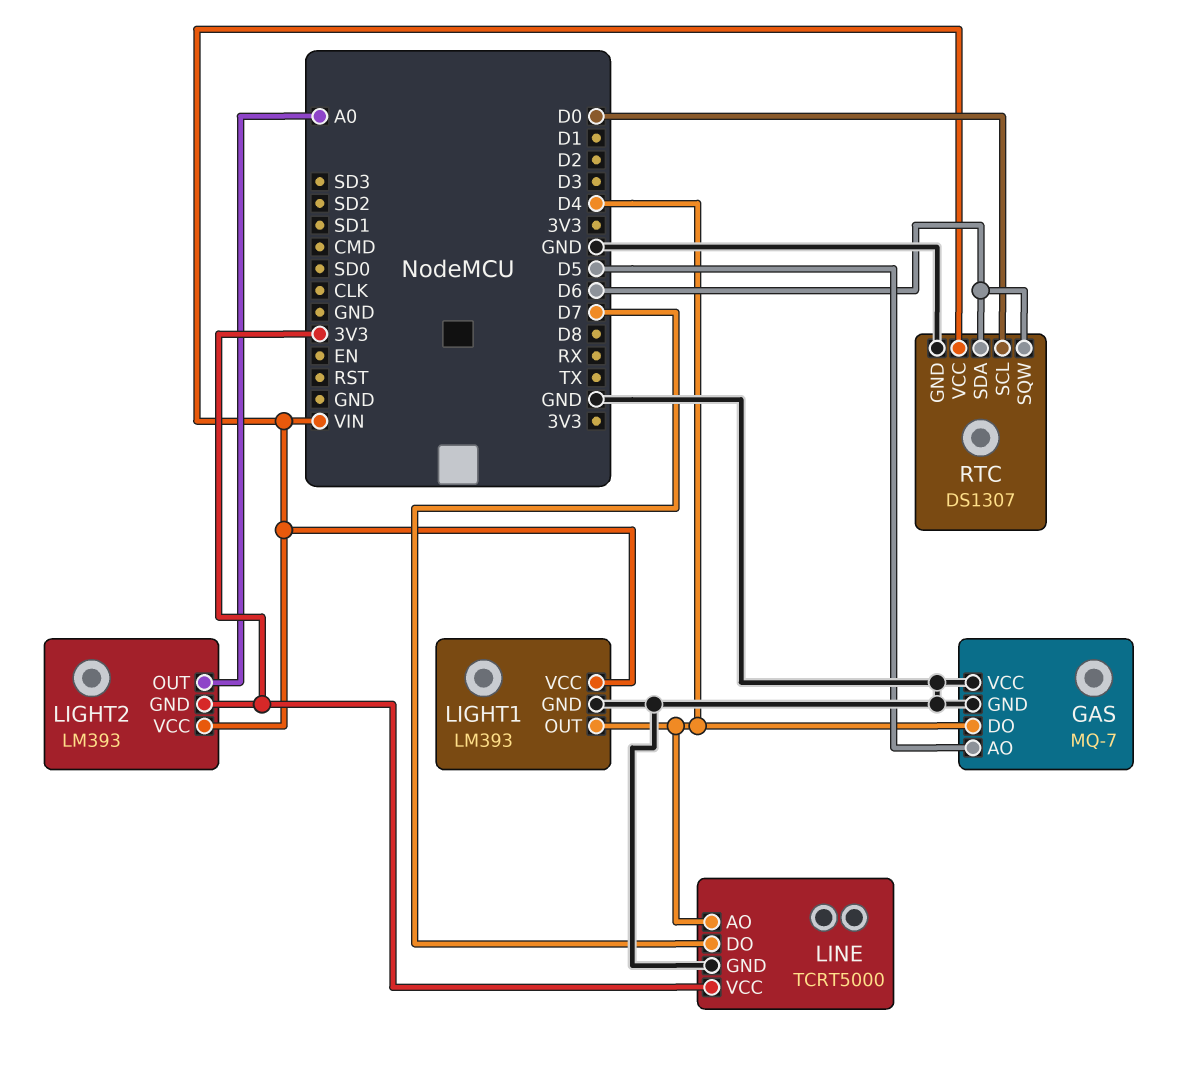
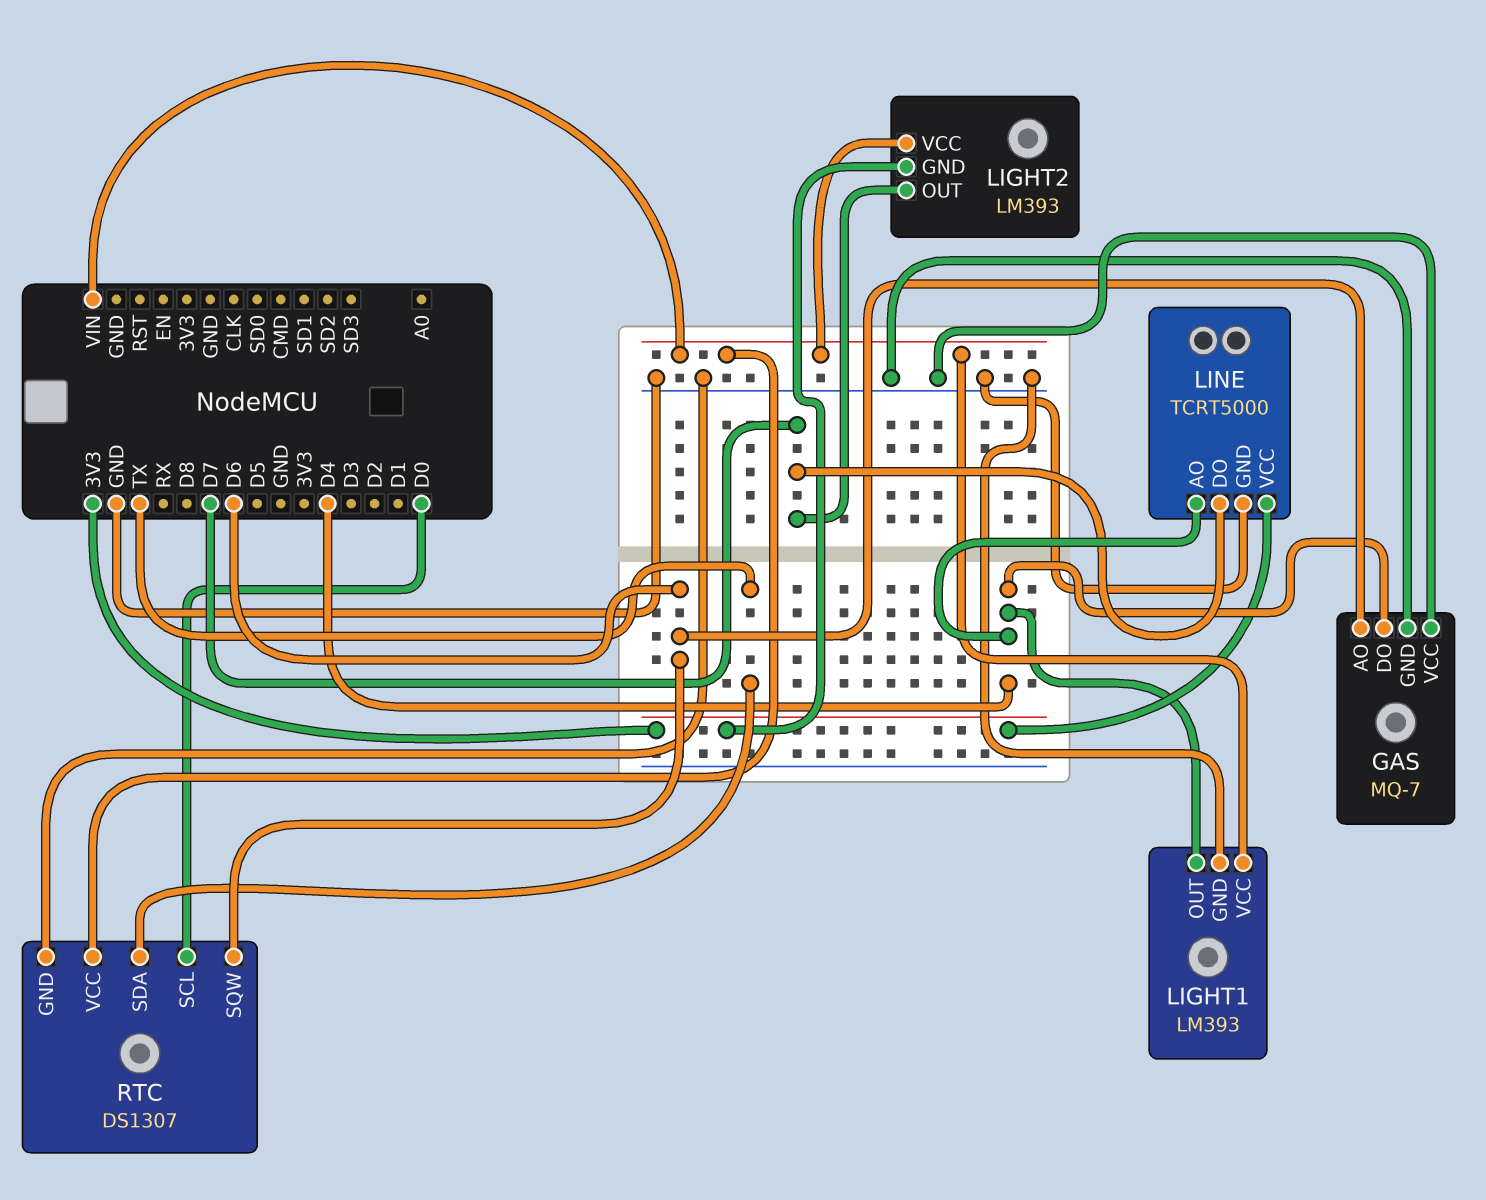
GAS pin AO: D5 -> D6
LIGHT2 pin OUT: A0 -> D7
RTC pin SDA: D6 -> TX

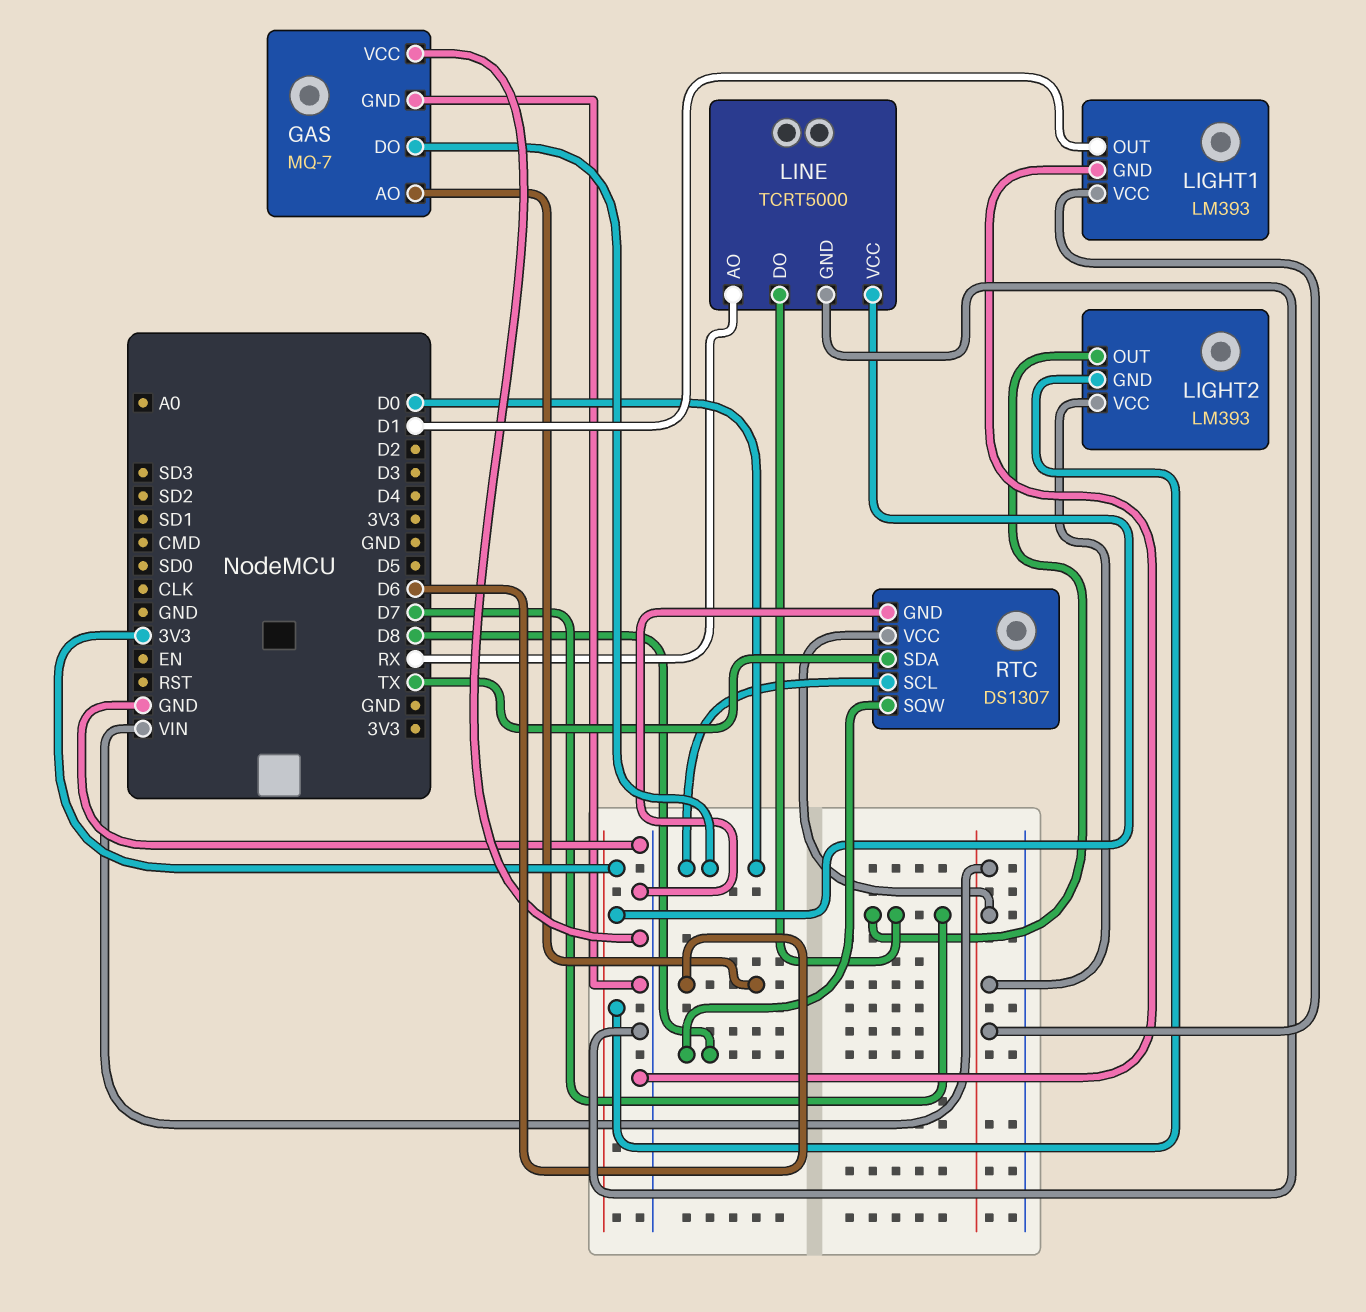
GAS pin DO: D4 -> D0
LIGHT1 pin OUT: D4 -> D1
LINE pin AO: D4 -> RX
RTC pin SQW: D6 -> D8

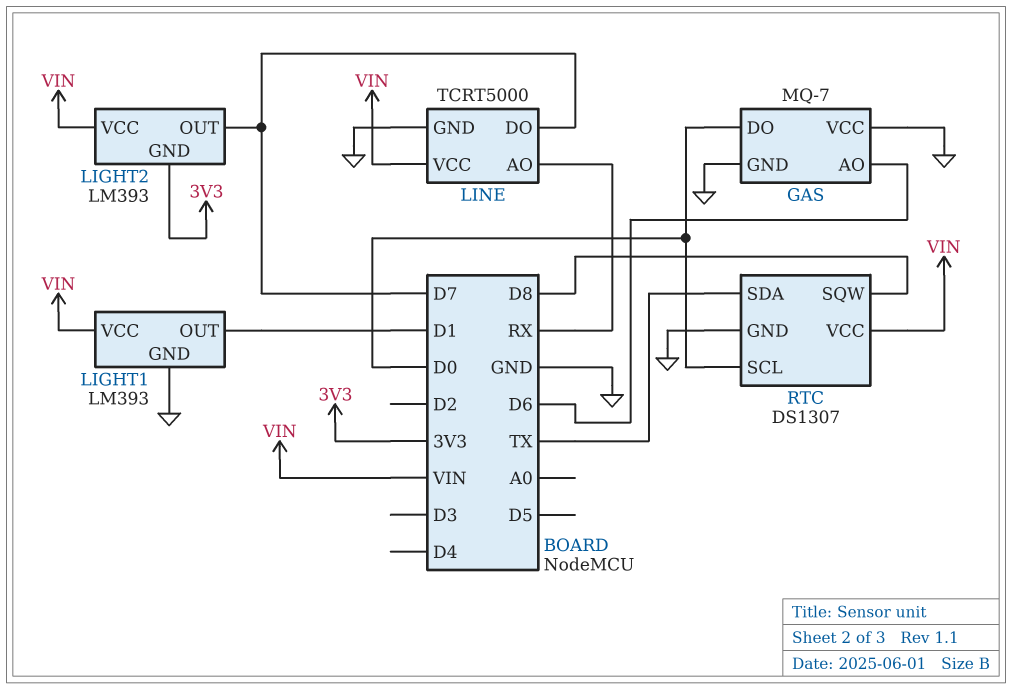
LINE pin VCC: 3V3 -> VIN

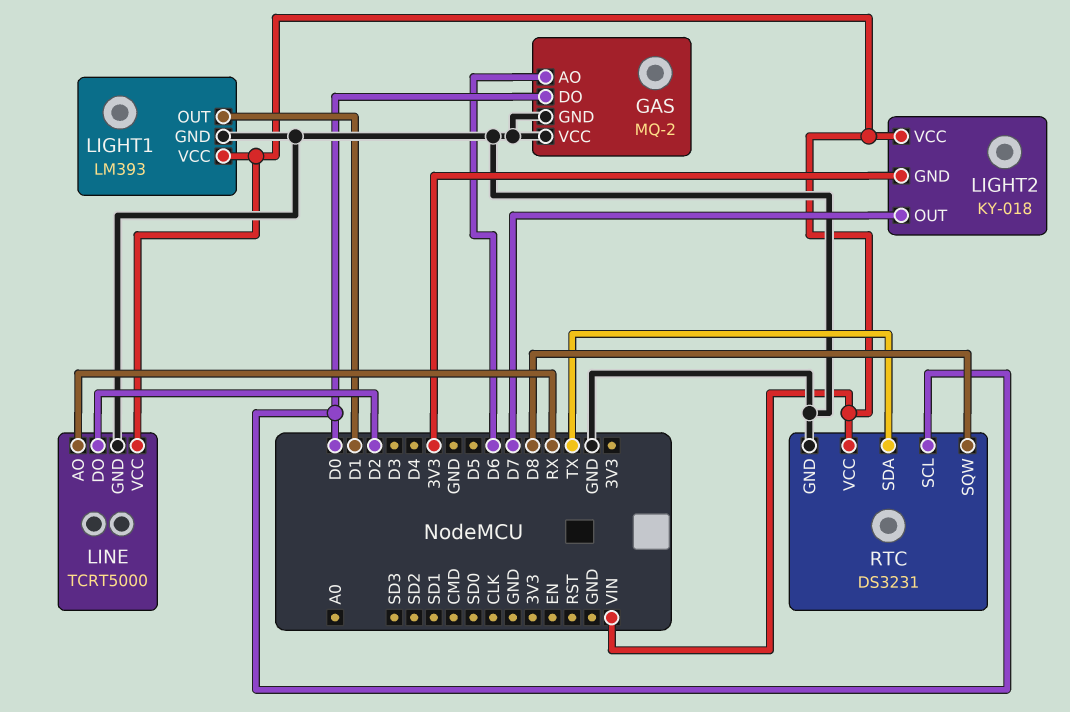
GAS: MQ-7 -> MQ-2
LIGHT2: LM393 -> KY-018
LINE pin DO: D7 -> D2
RTC: DS1307 -> DS3231

